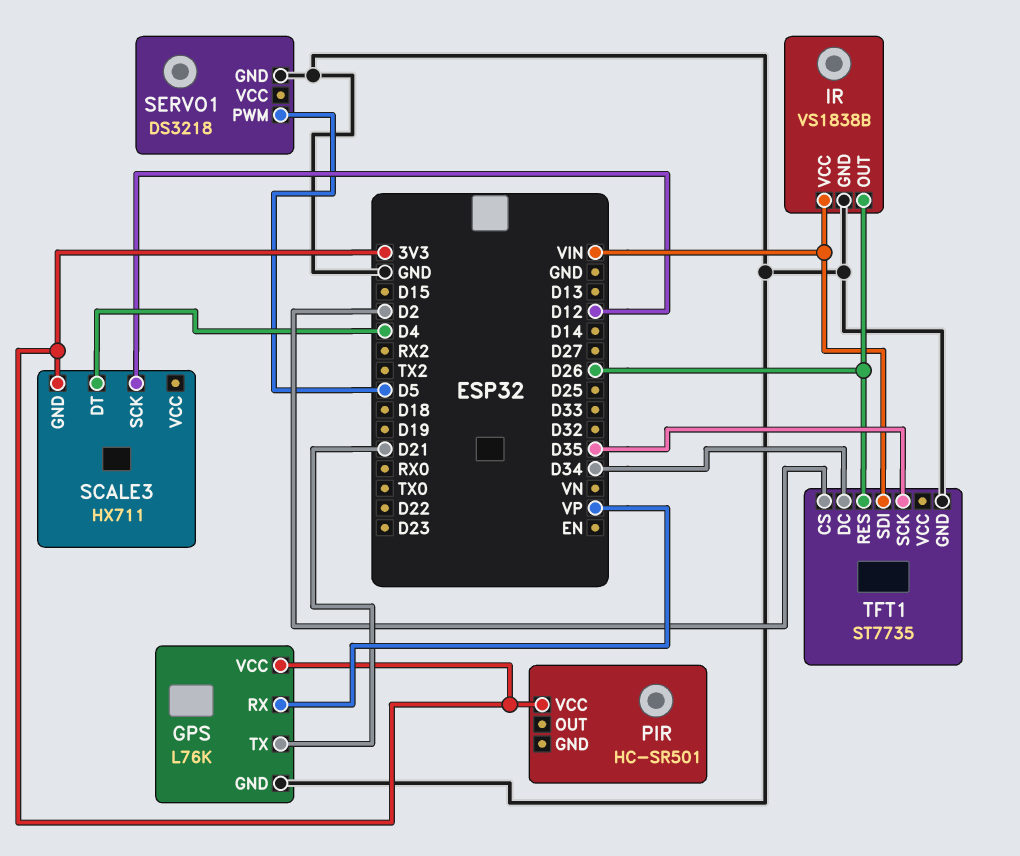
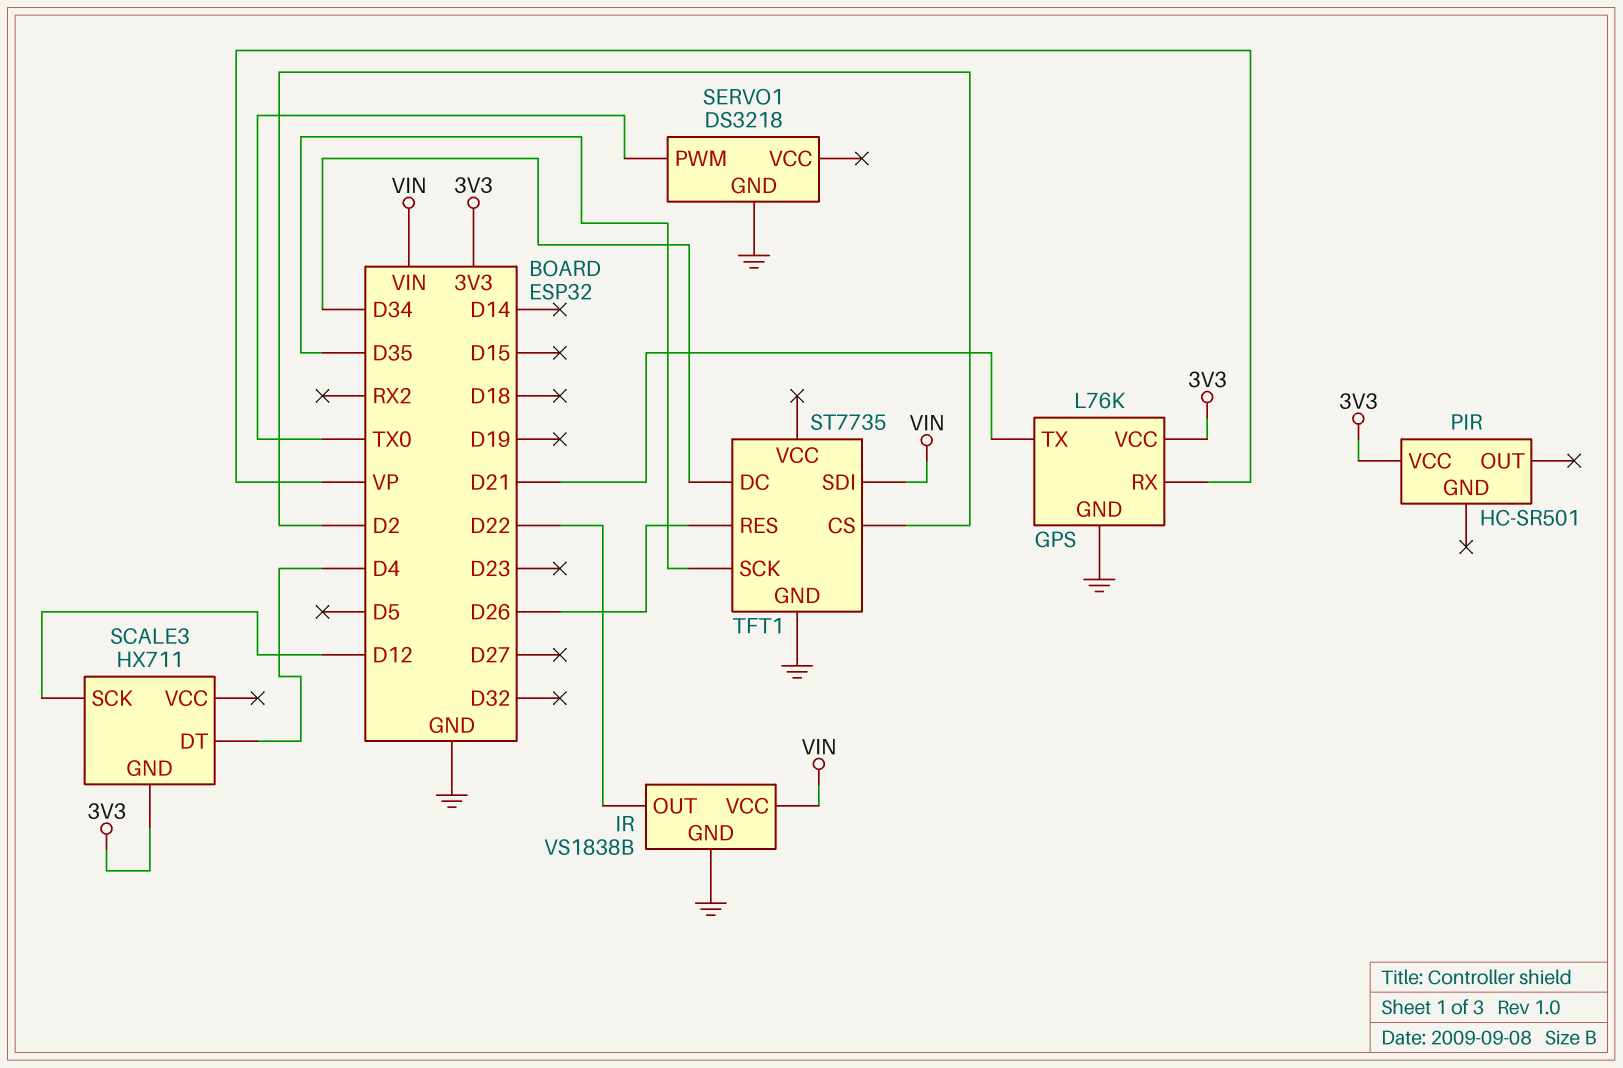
IR pin OUT: D26 -> D22
SERVO1 pin PWM: D5 -> TX0

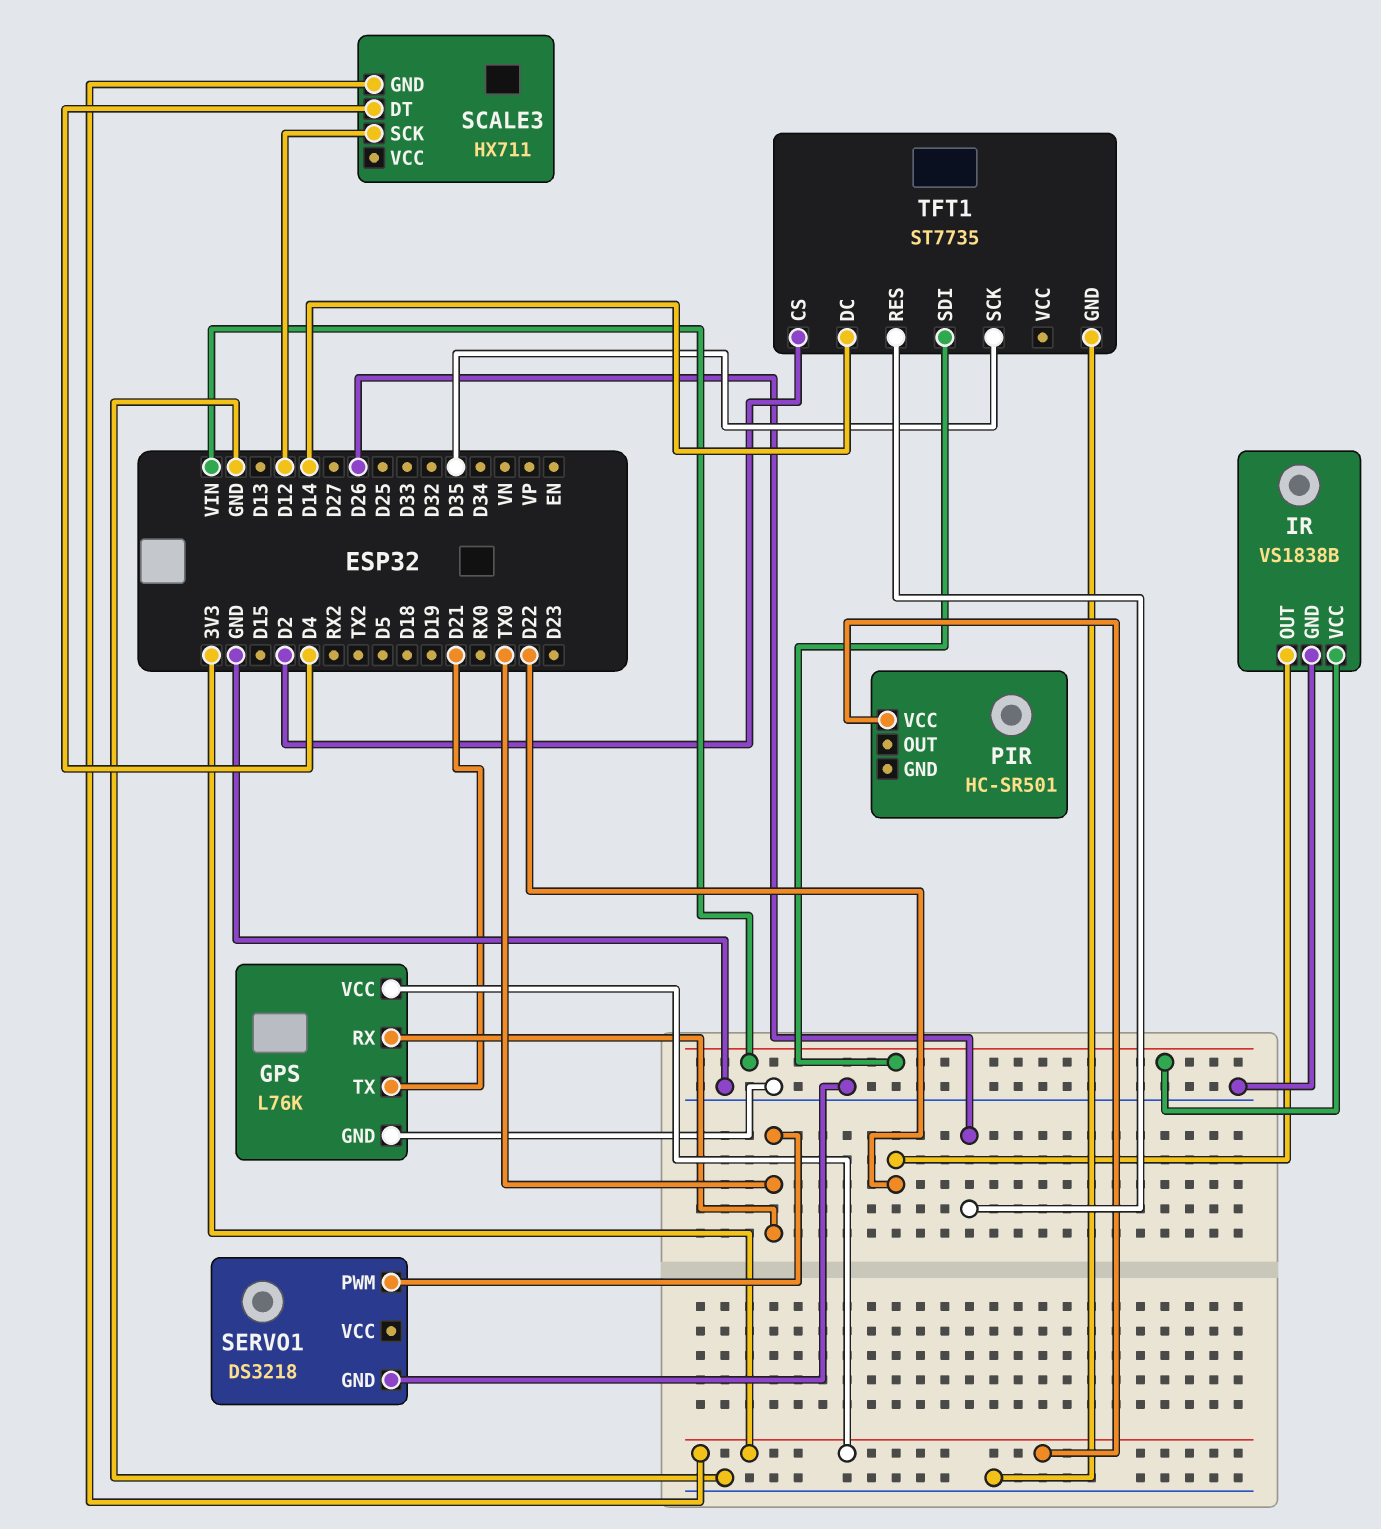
GPS pin RX: VP -> TX0
TFT1 pin DC: D34 -> D14

